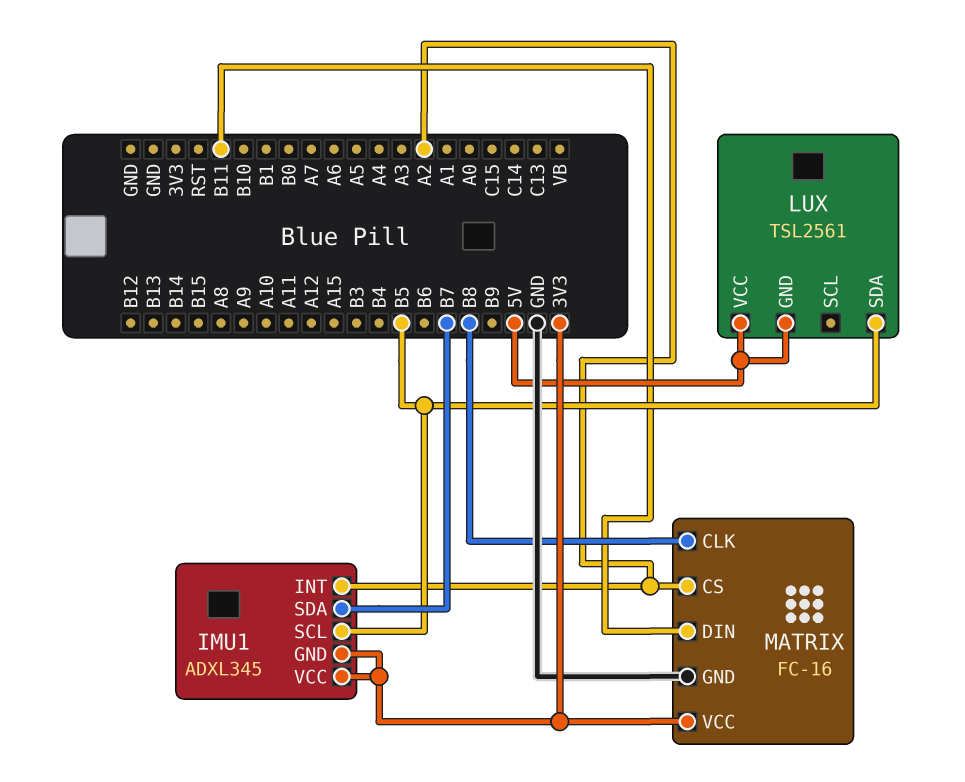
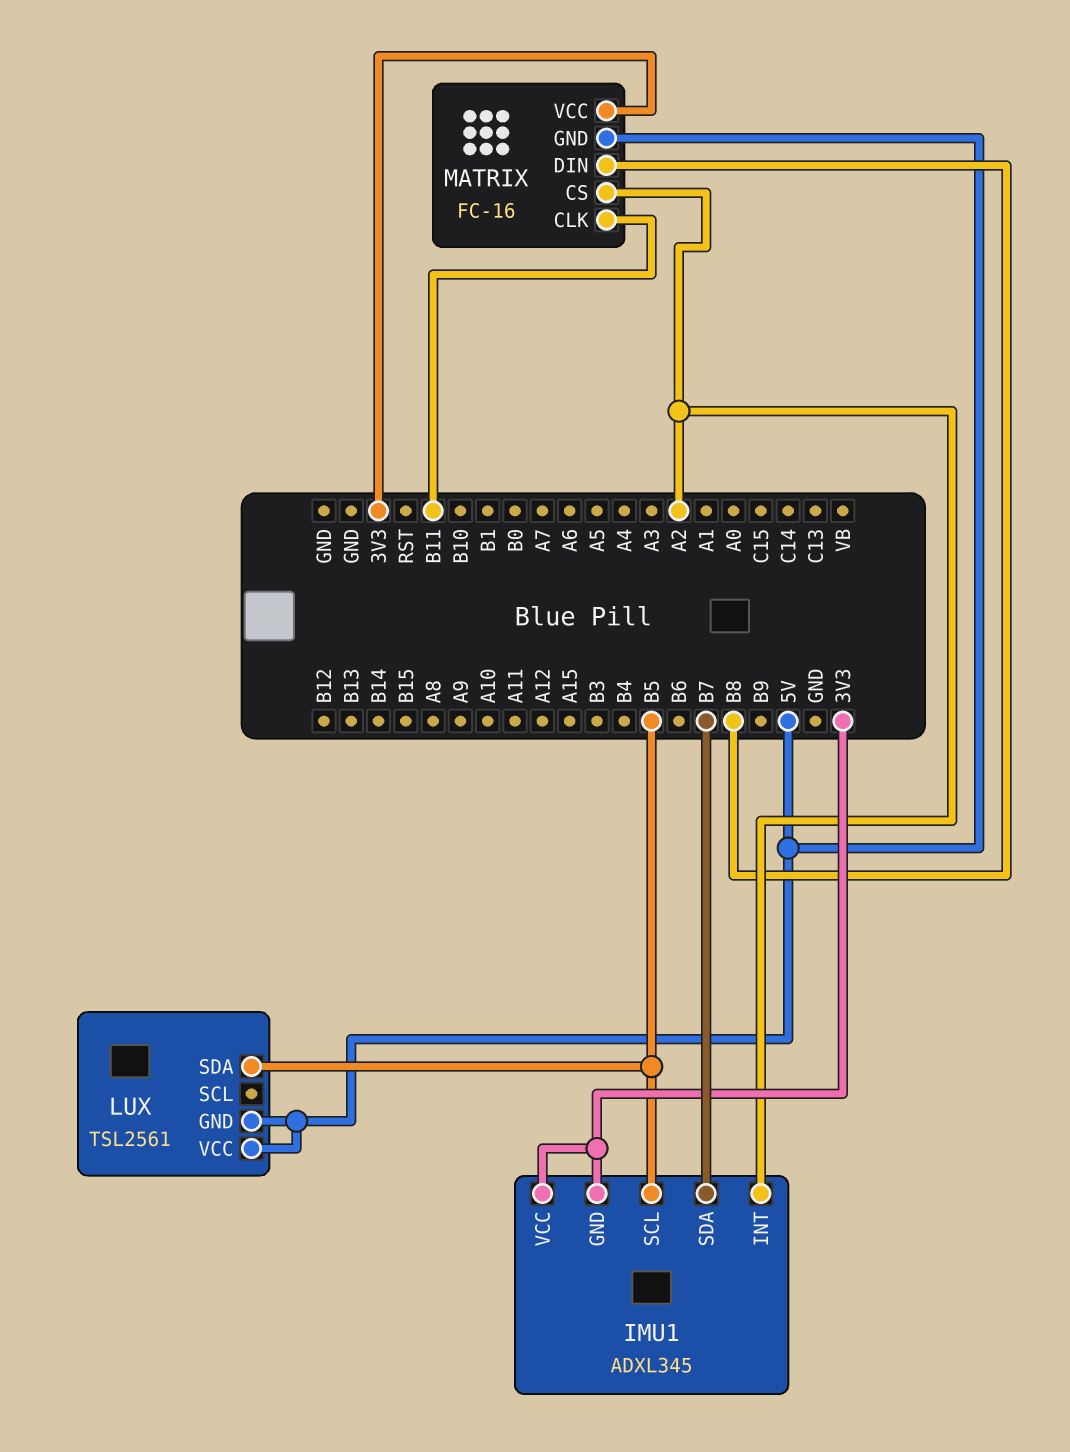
MATRIX pin CLK: B8 -> B11
MATRIX pin DIN: B11 -> B8
MATRIX pin GND: GND -> 5V

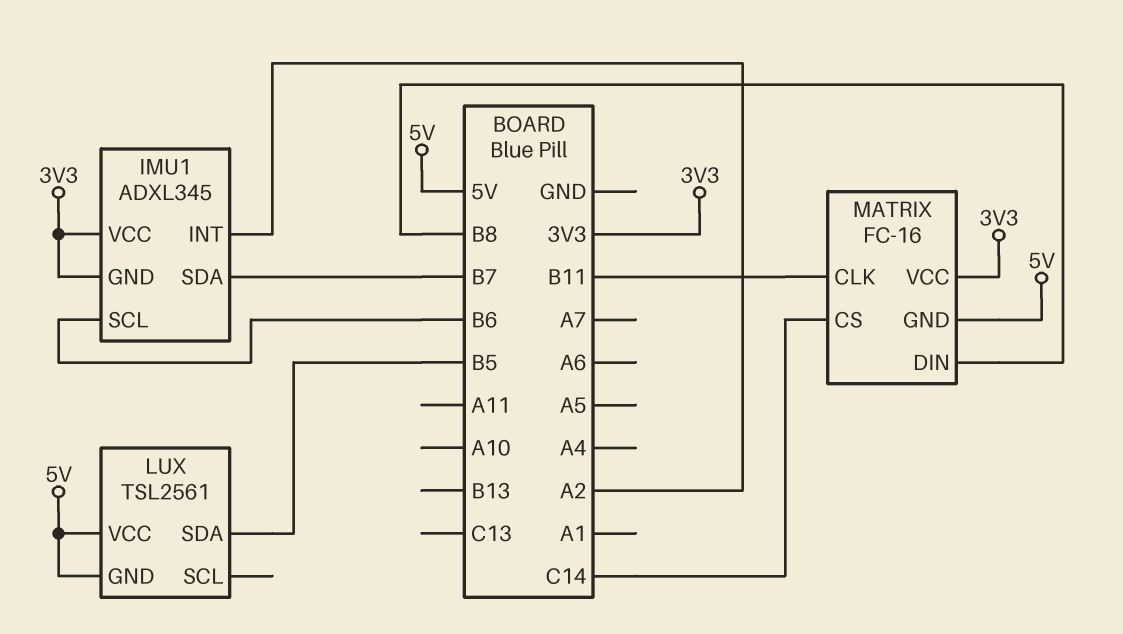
IMU1 pin SCL: B5 -> B6
MATRIX pin CS: A2 -> C14

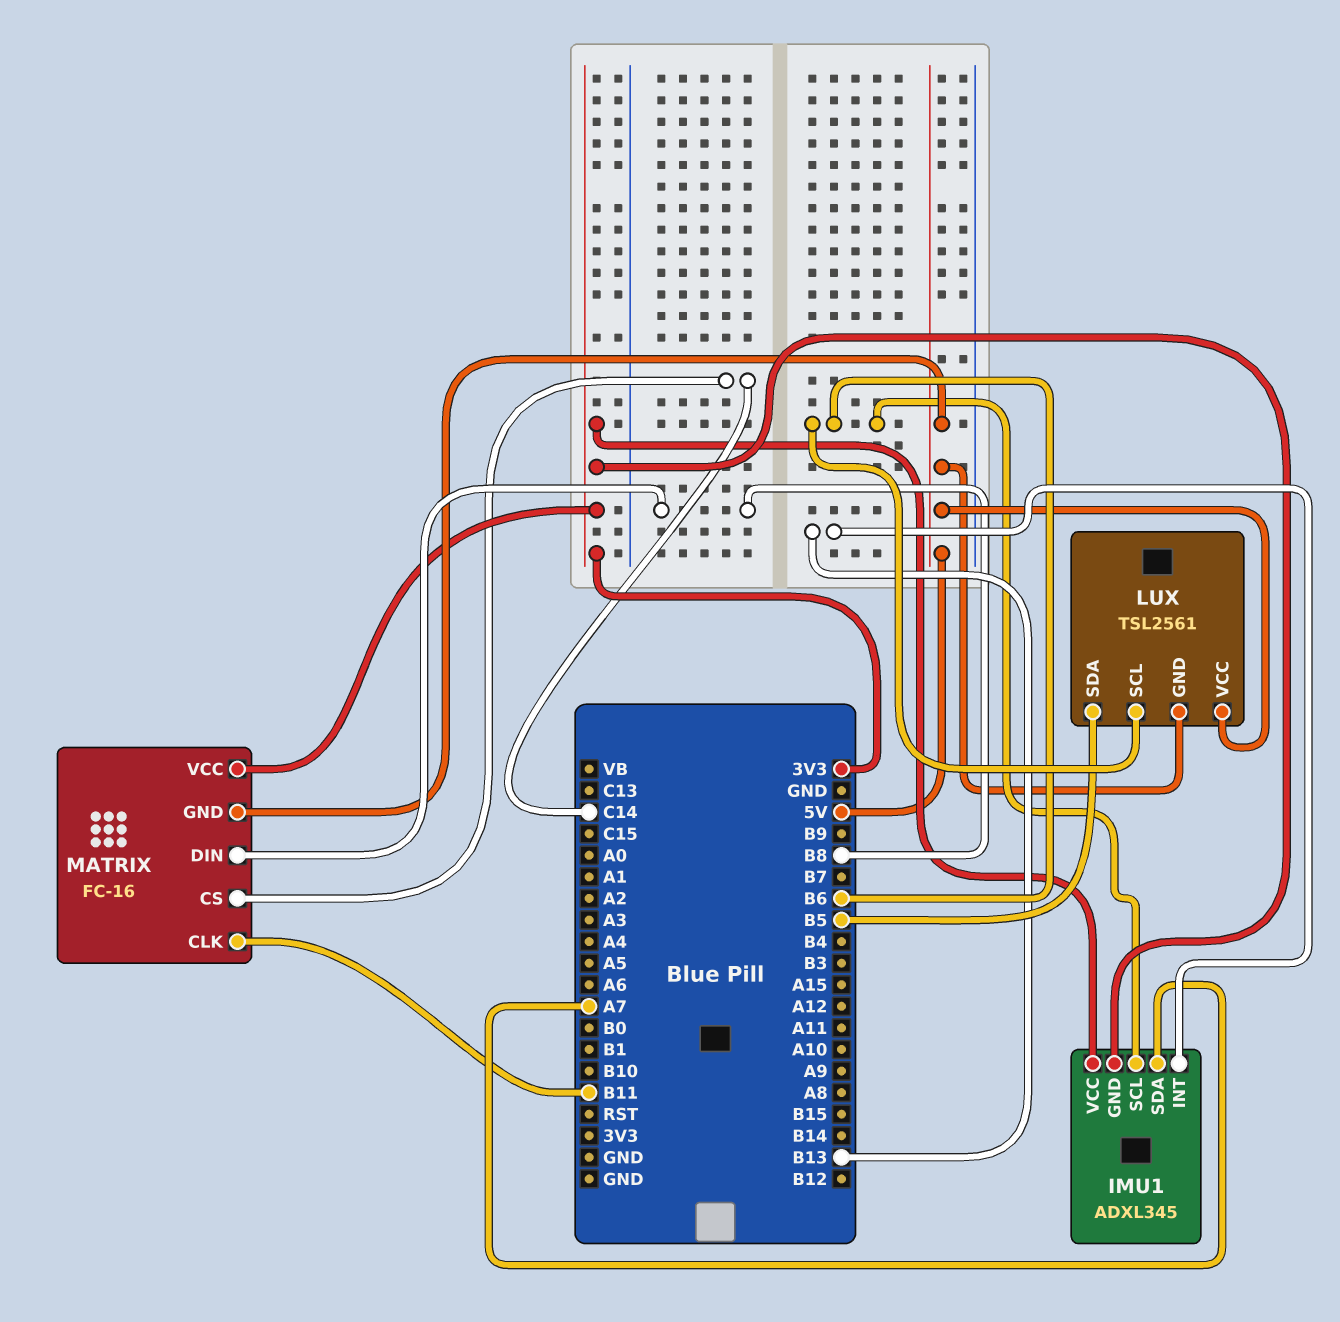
IMU1 pin INT: A2 -> B13
IMU1 pin SDA: B7 -> A7
LUX pin SCL: none -> B6

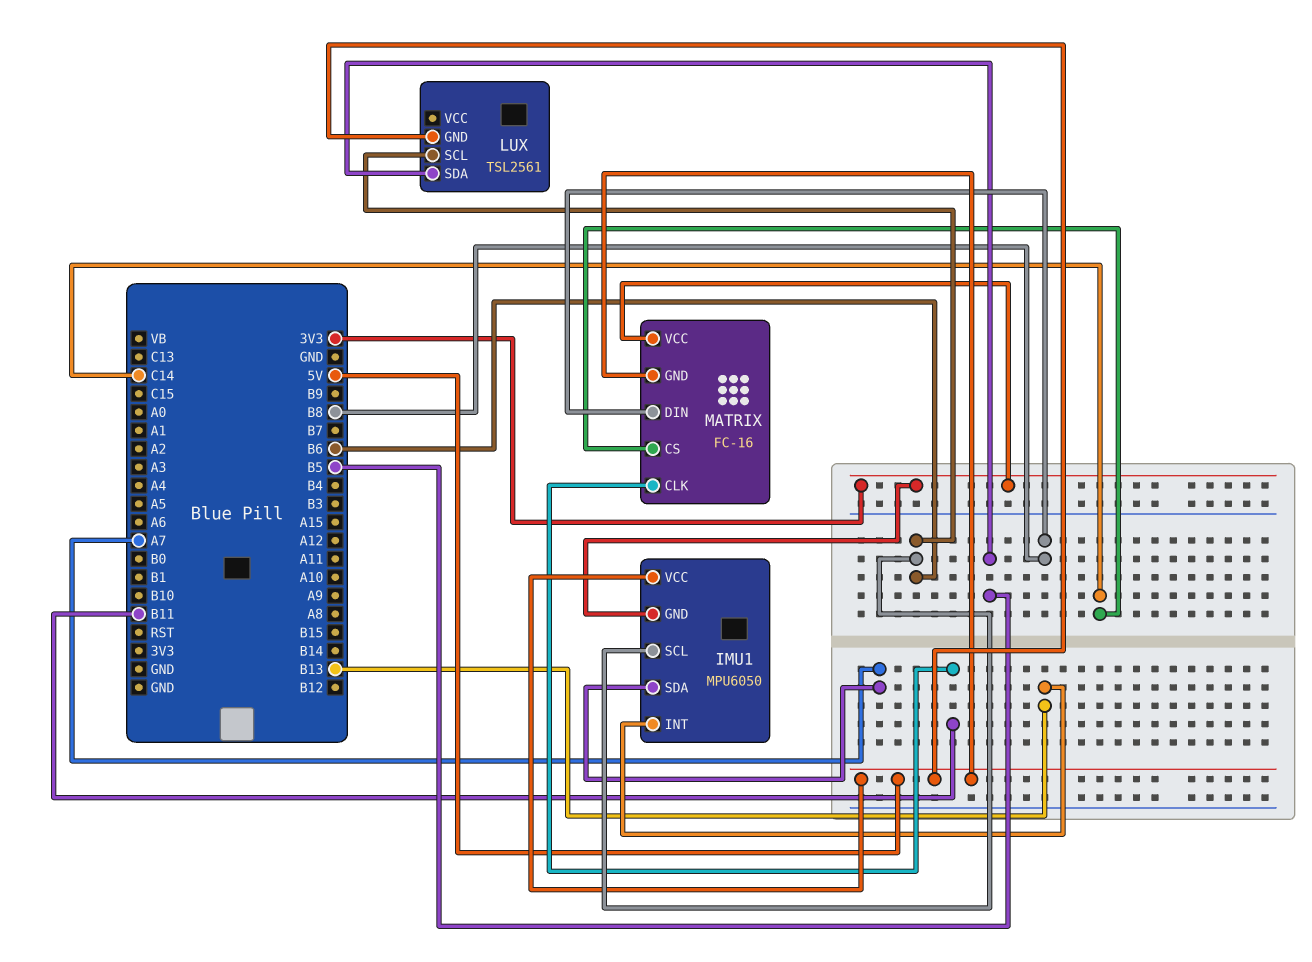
IMU1: ADXL345 -> MPU6050
IMU1 pin VCC: 3V3 -> 5V
LUX pin VCC: 5V -> none

